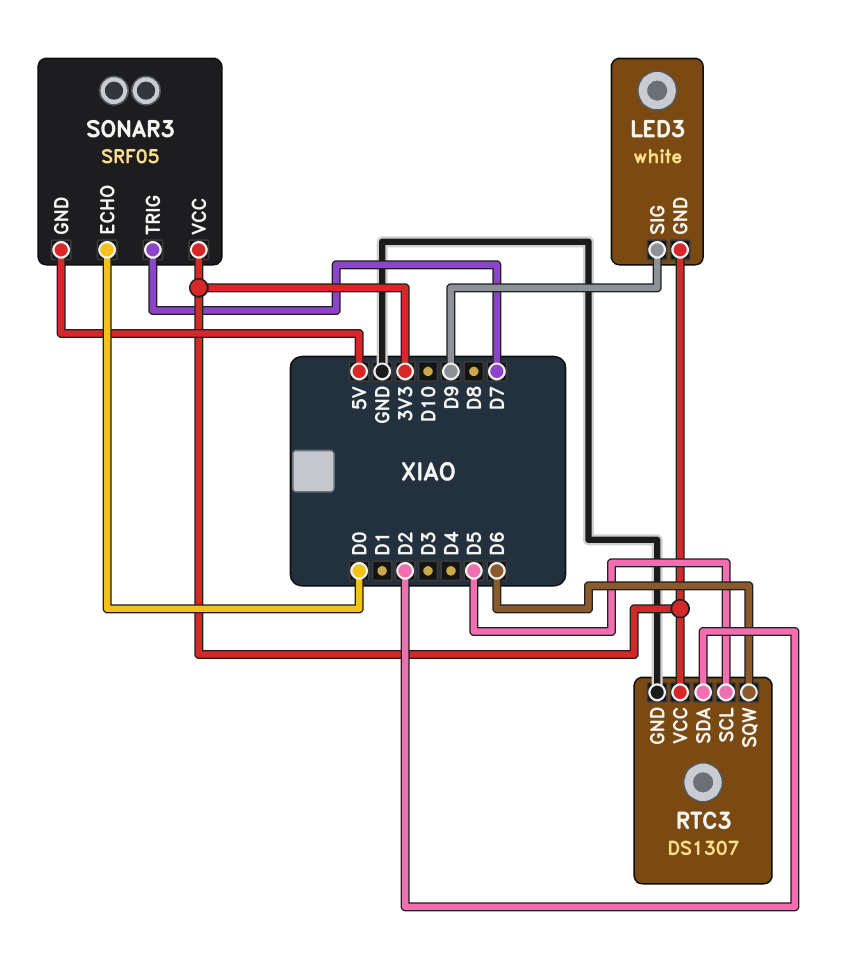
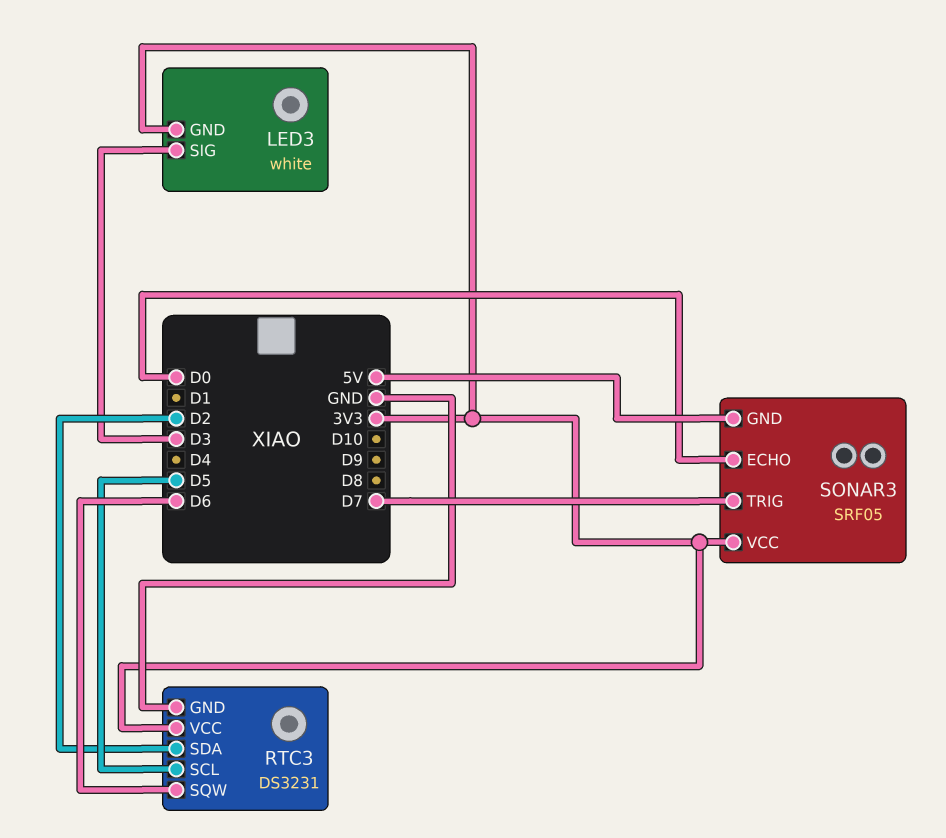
LED3 pin SIG: D9 -> D3
RTC3: DS1307 -> DS3231

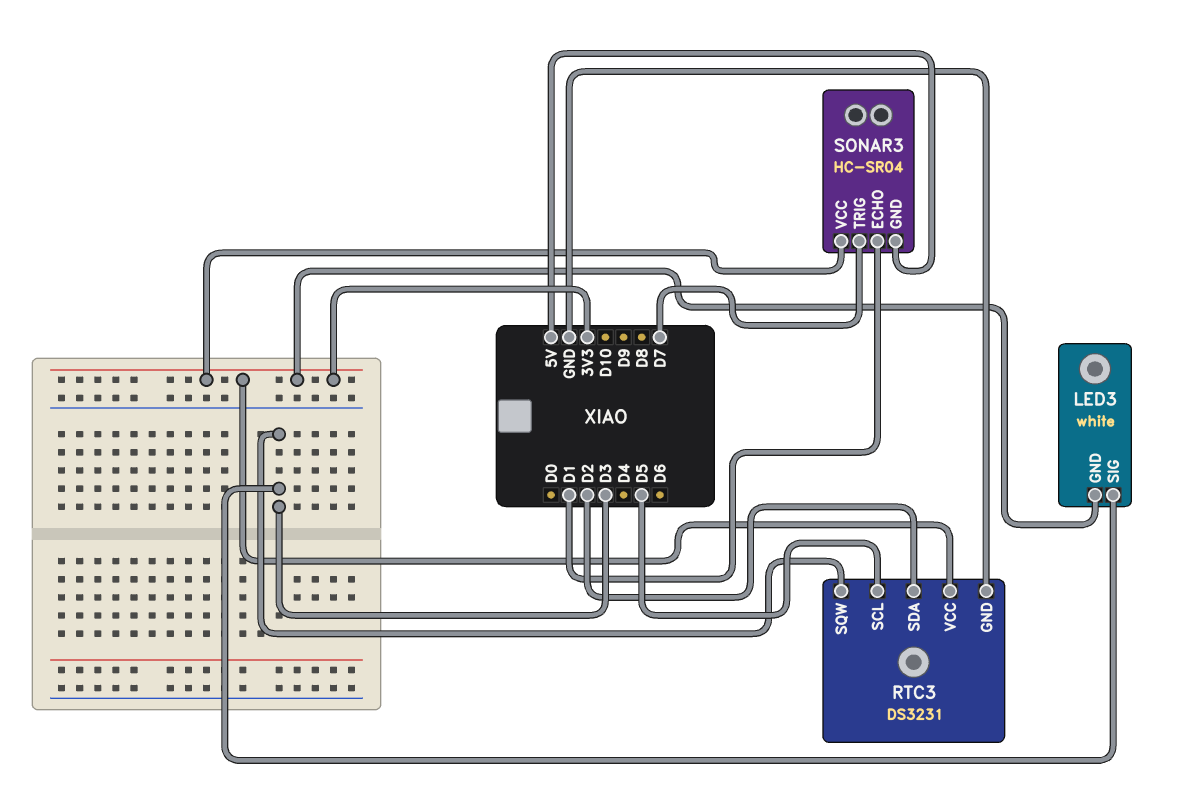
RTC3 pin SQW: D6 -> D3
SONAR3: SRF05 -> HC-SR04
SONAR3 pin ECHO: D0 -> D1

